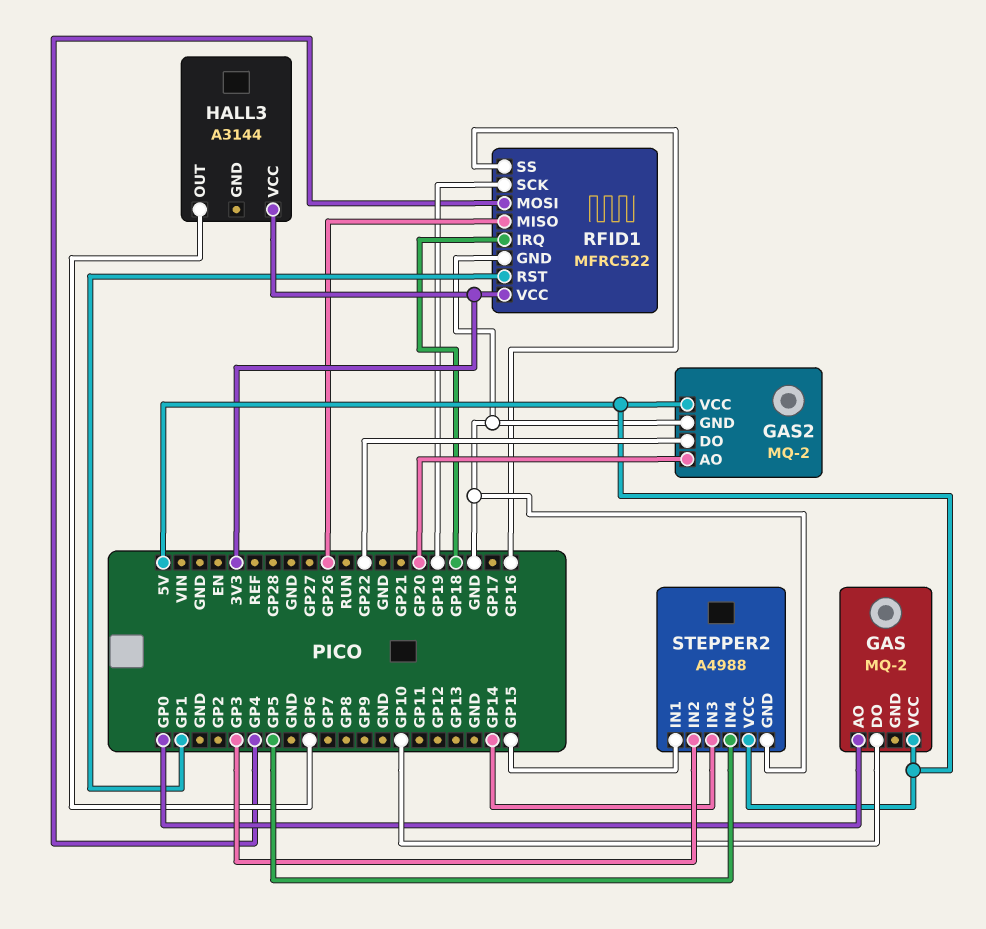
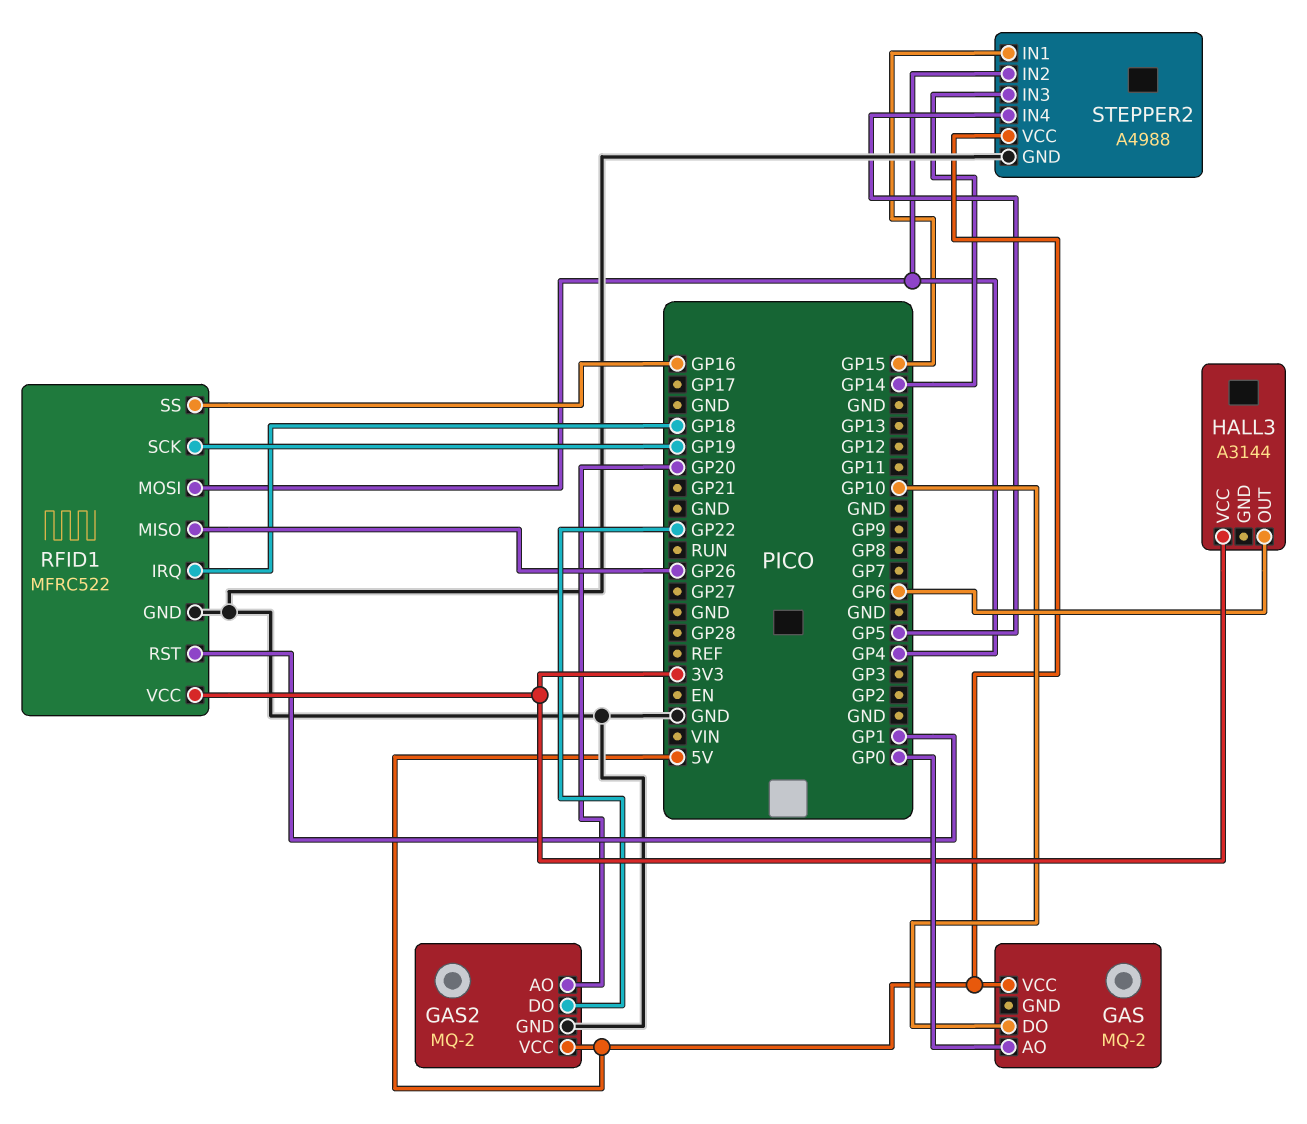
STEPPER2 pin IN2: GP3 -> GP4

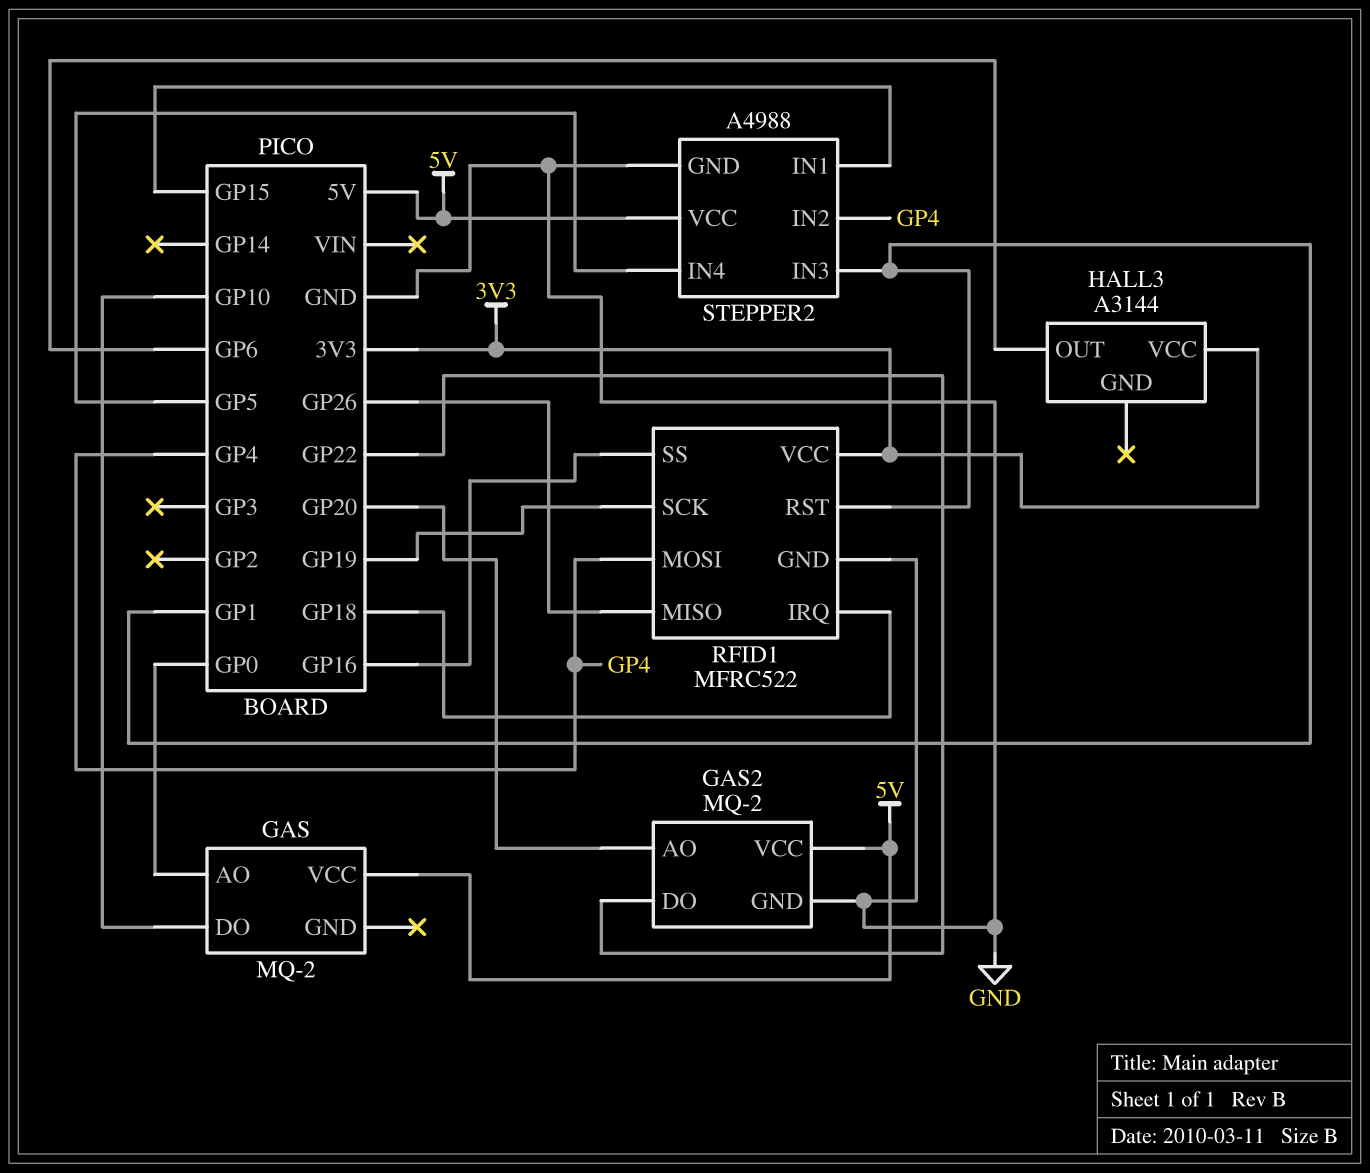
STEPPER2 pin IN3: GP14 -> GP1

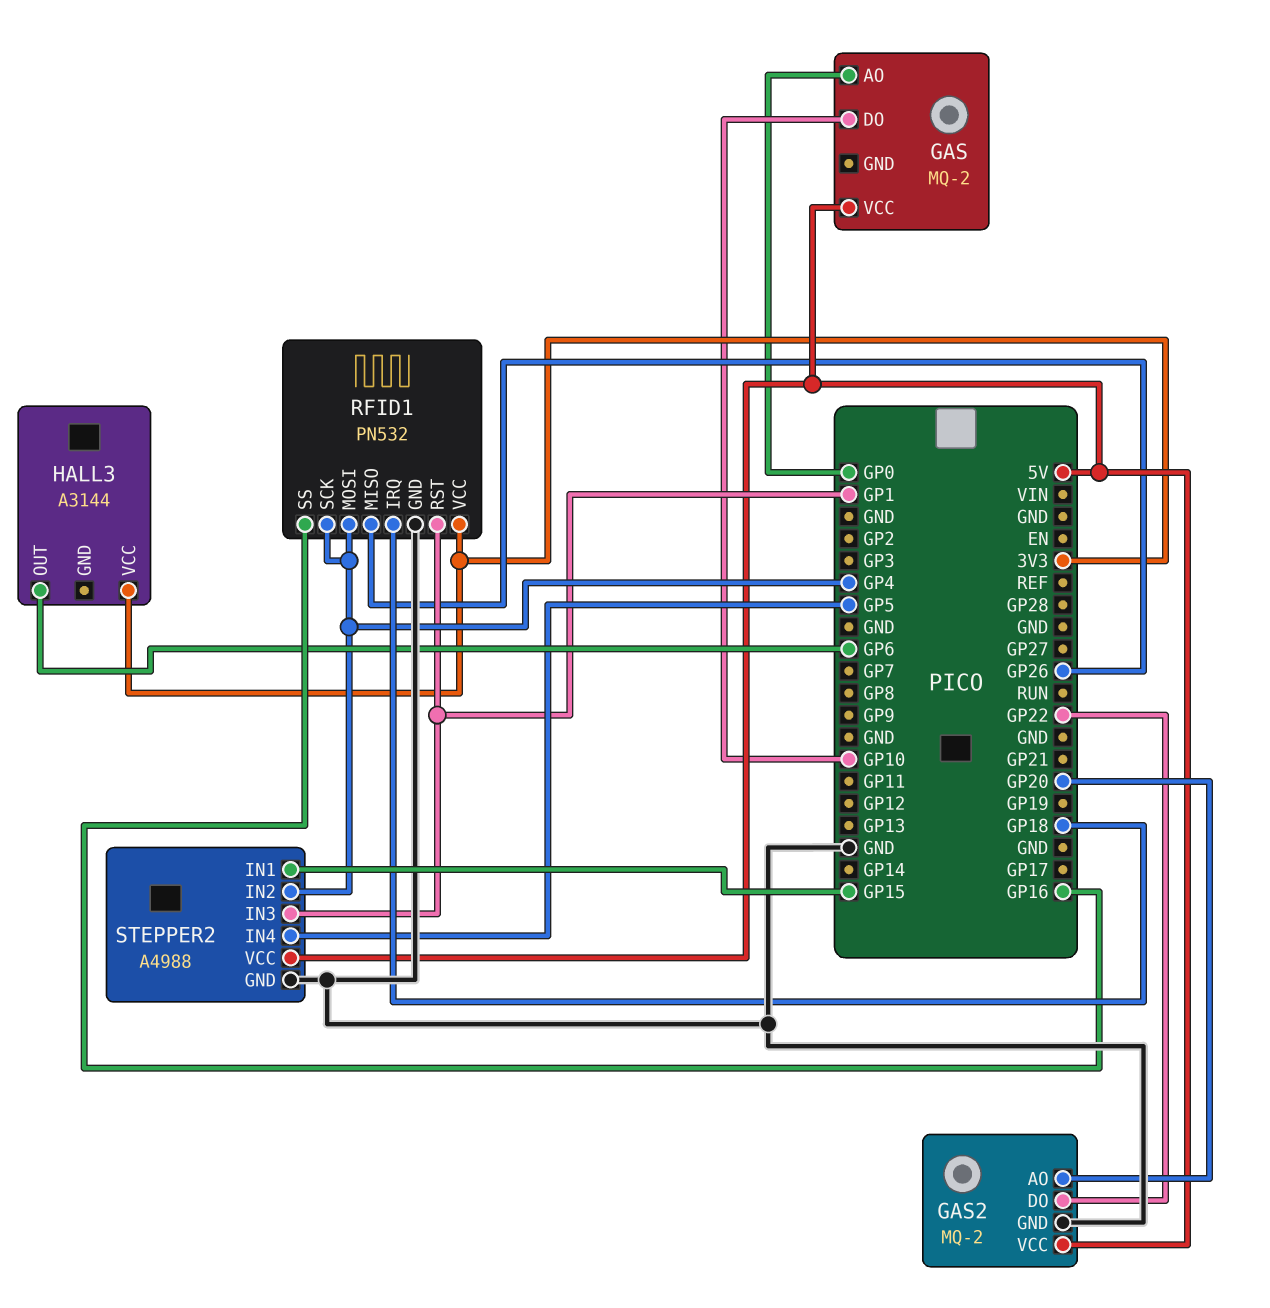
RFID1: MFRC522 -> PN532
RFID1 pin SCK: GP19 -> GP4

